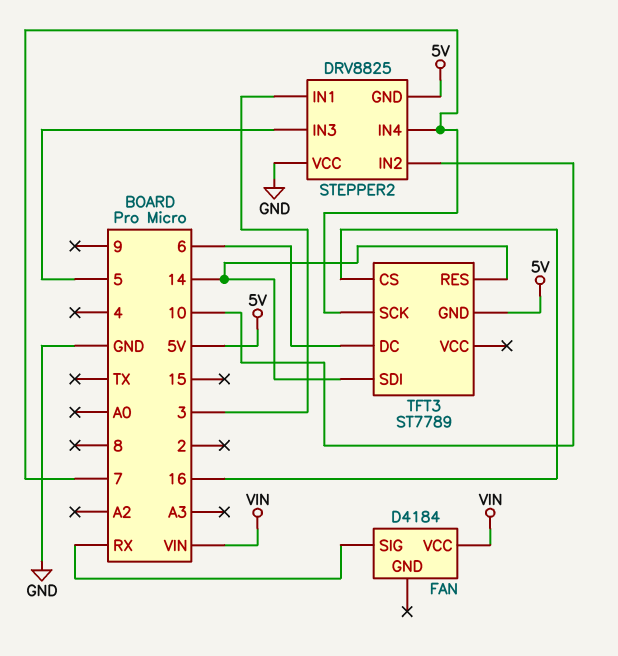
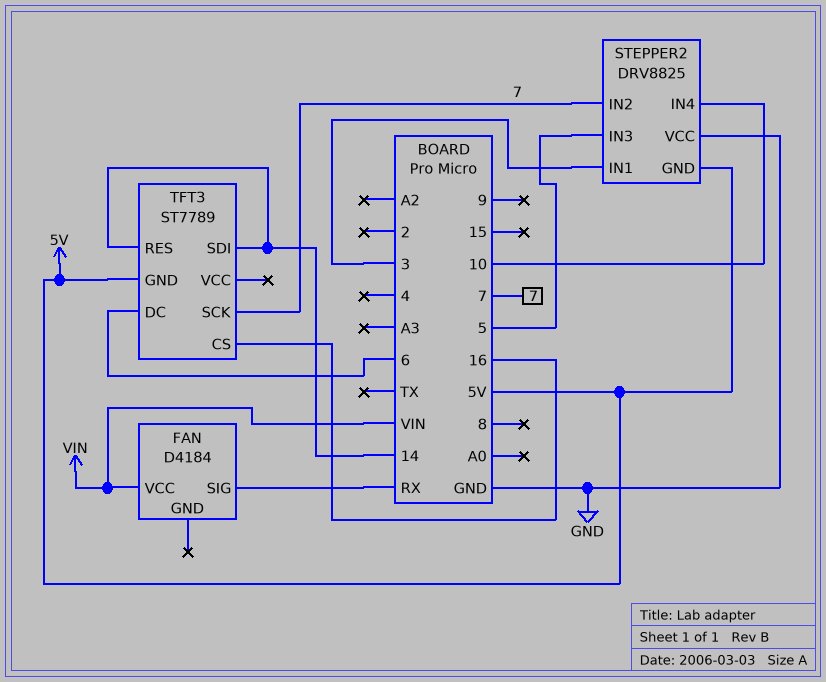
STEPPER2 pin IN2: 10 -> 7
STEPPER2 pin IN4: 7 -> 10

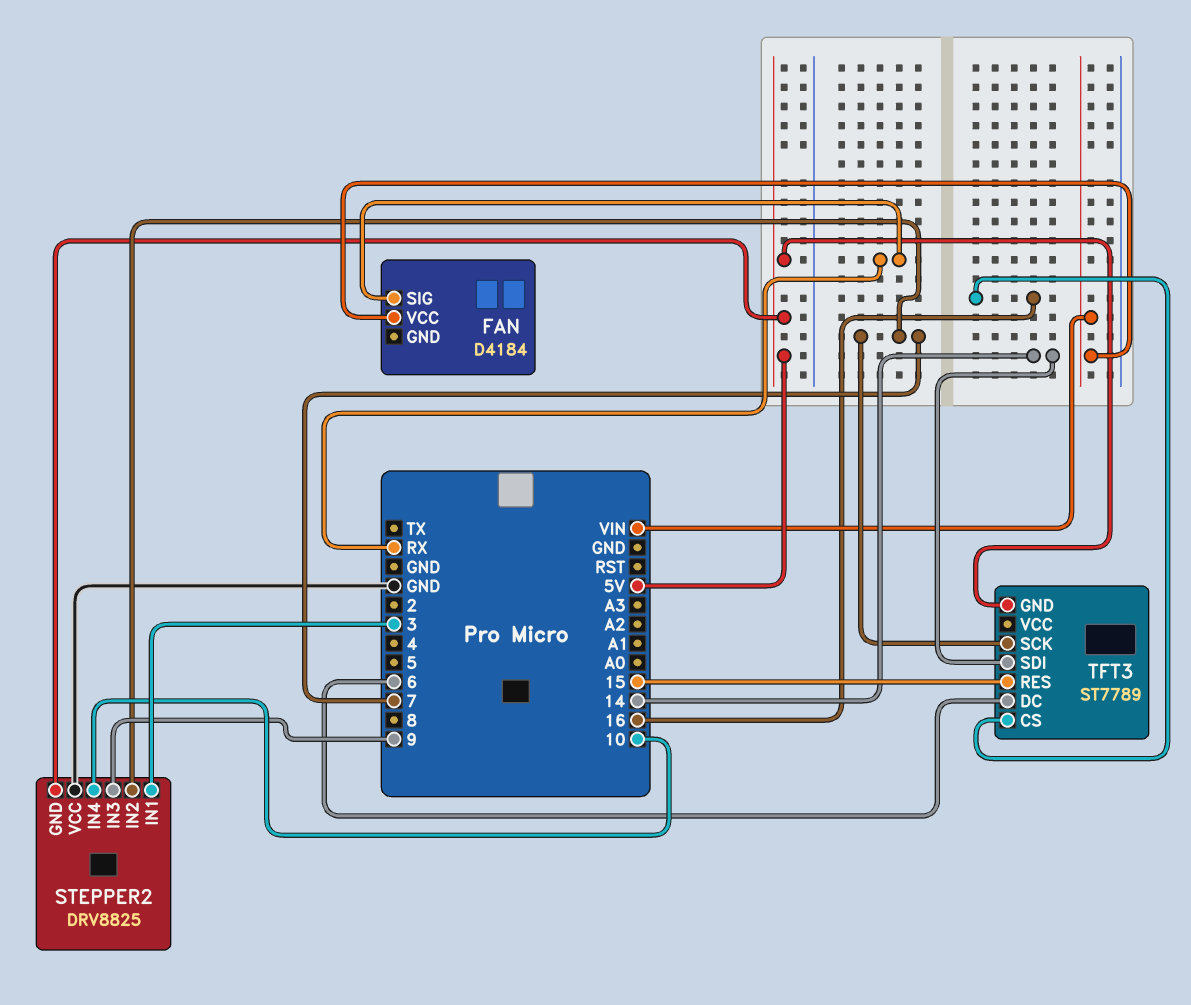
STEPPER2 pin IN3: 5 -> 9
TFT3 pin RES: 14 -> 15

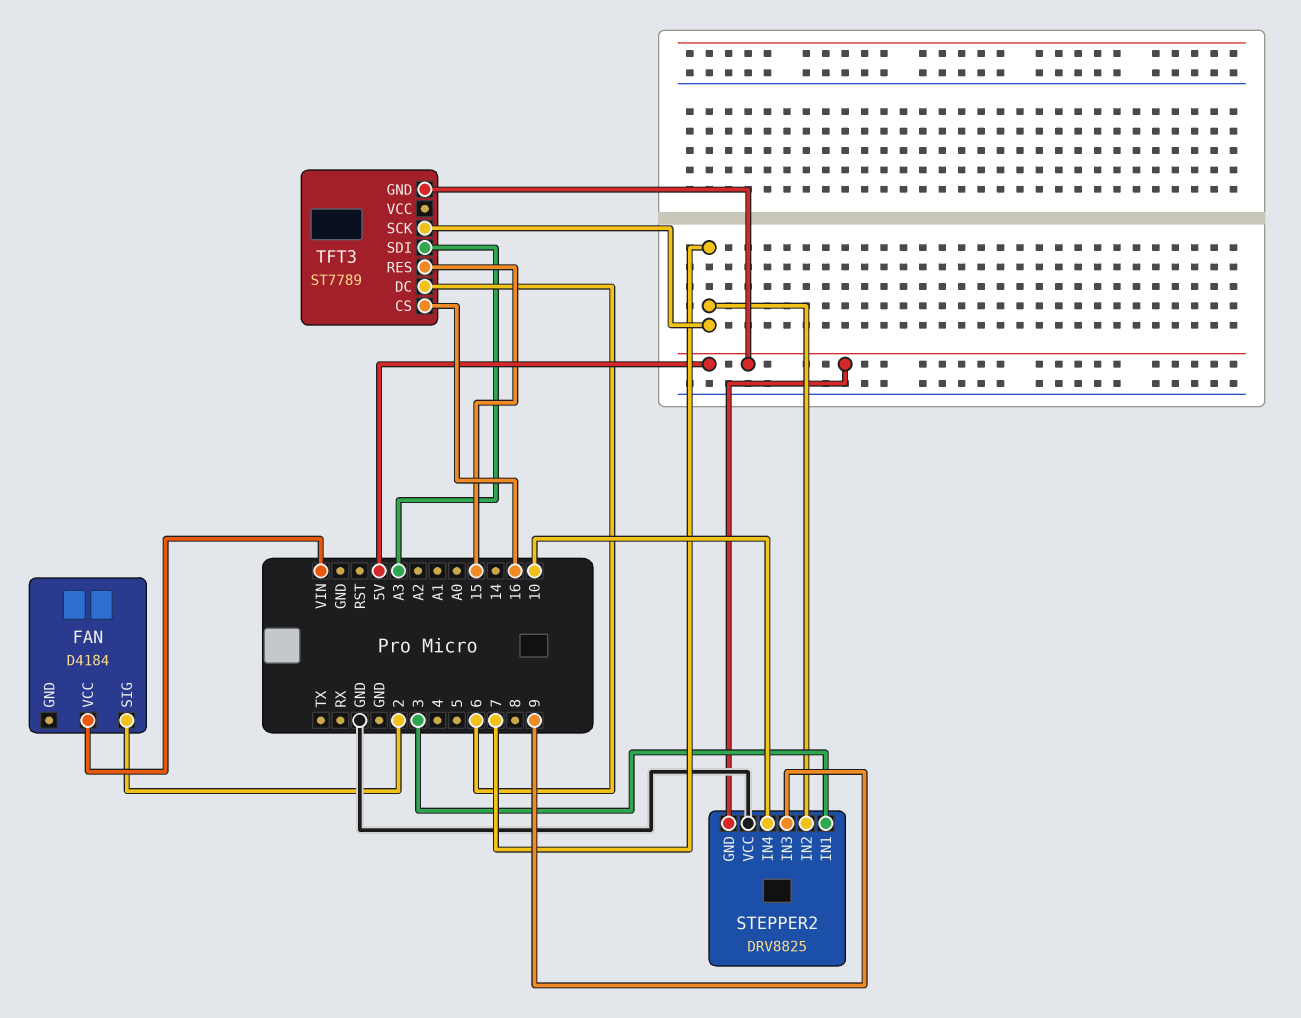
FAN pin SIG: RX -> 2
TFT3 pin SDI: 14 -> A3

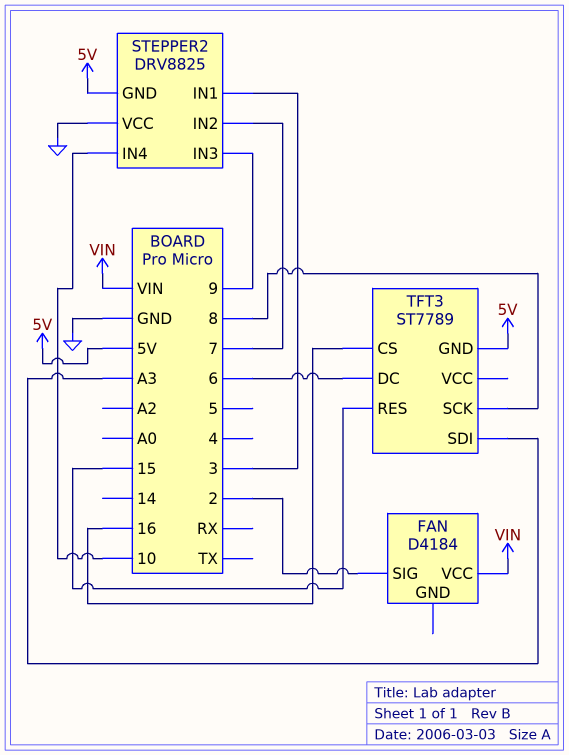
TFT3 pin SCK: 7 -> 8

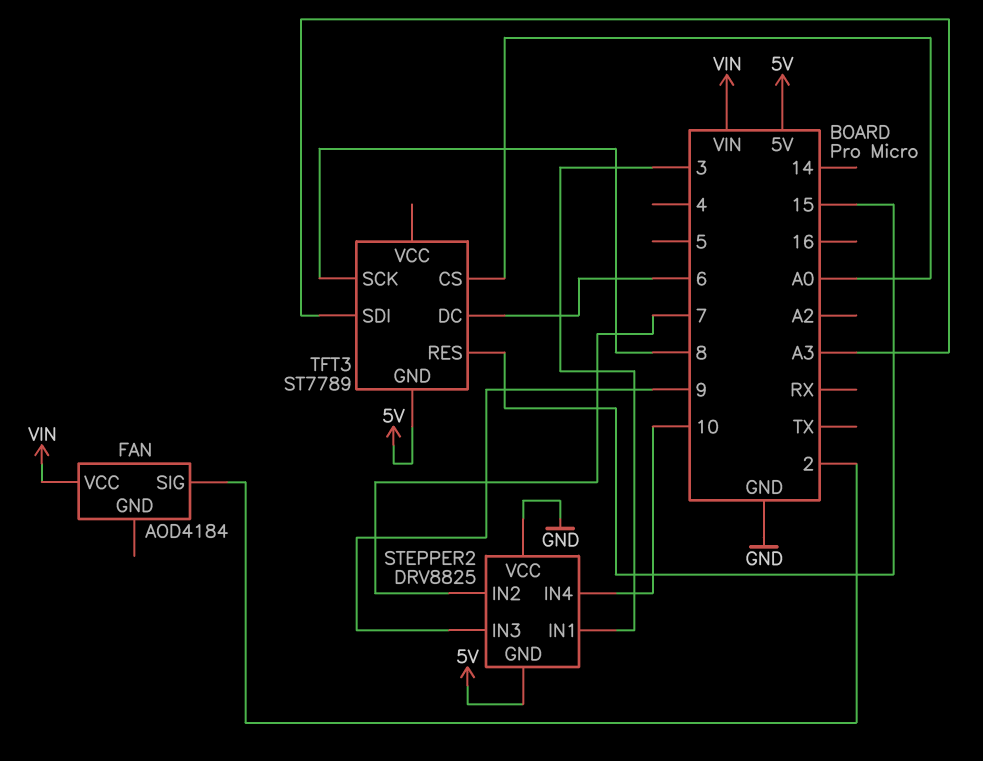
FAN: D4184 -> AOD4184
TFT3 pin CS: 16 -> A0

